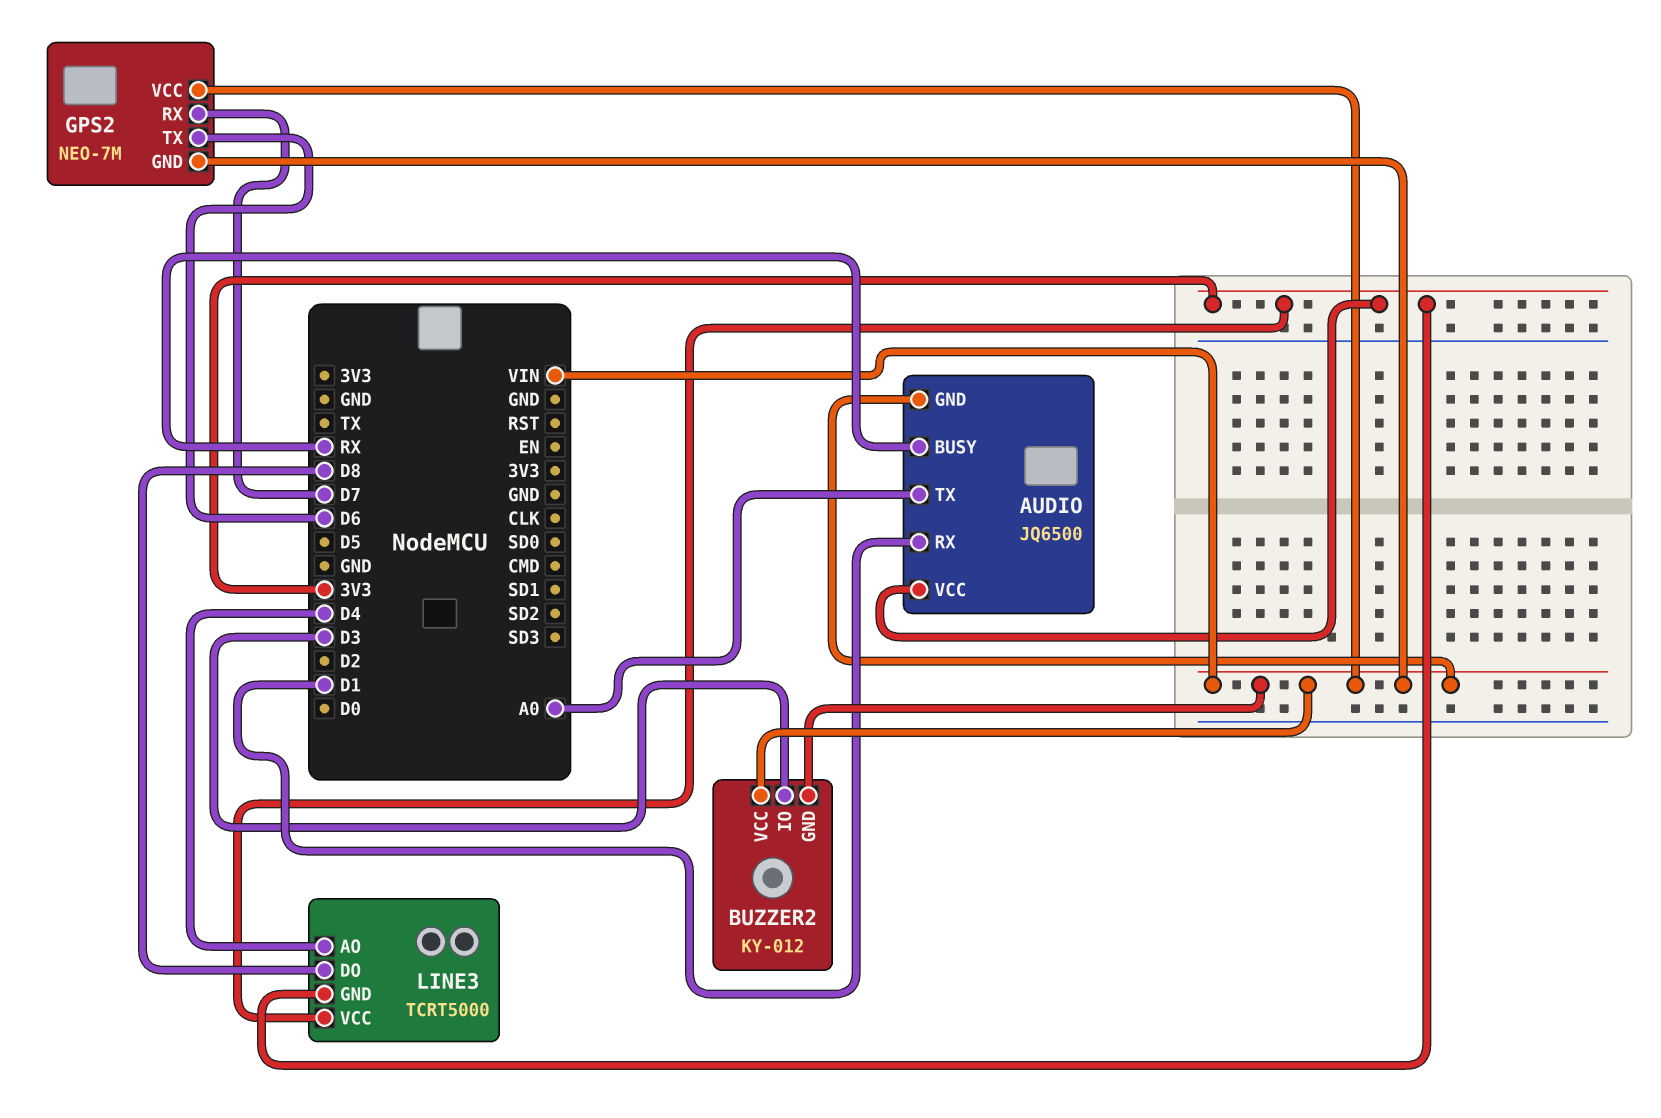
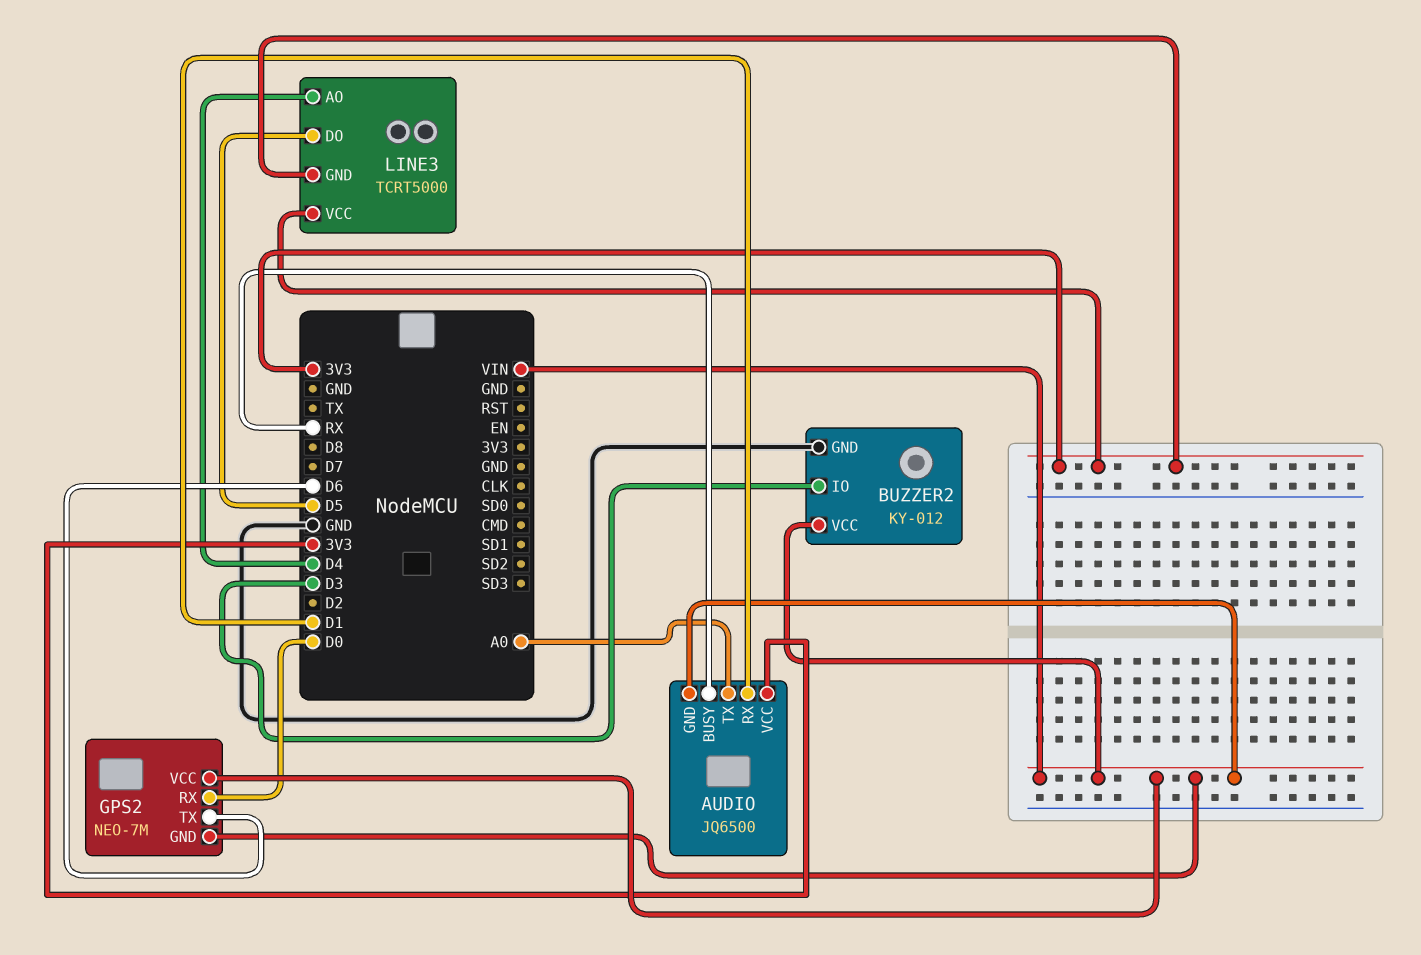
BUZZER2 pin GND: VIN -> GND
GPS2 pin RX: D7 -> D0
LINE3 pin DO: D8 -> D5

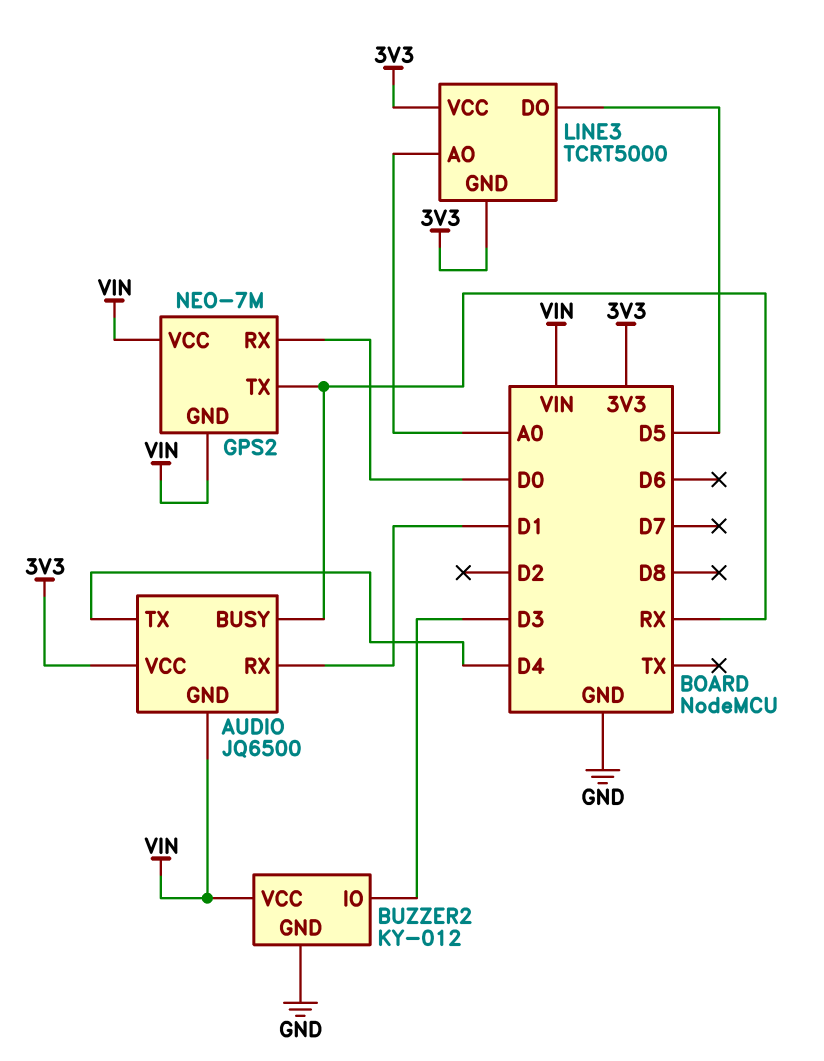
AUDIO pin TX: A0 -> D4
GPS2 pin TX: D6 -> RX
LINE3 pin AO: D4 -> A0

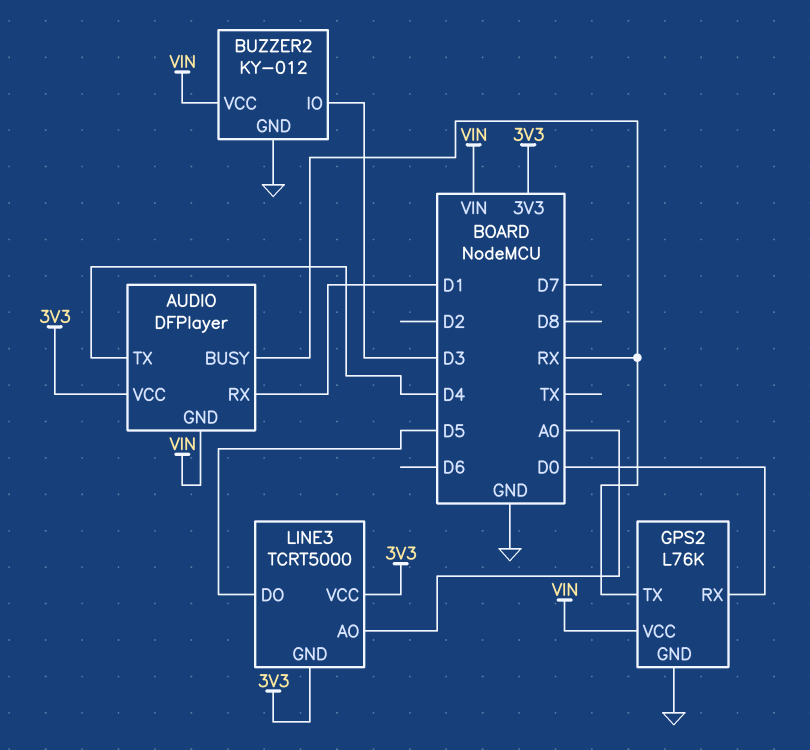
AUDIO: JQ6500 -> DFPlayer
GPS2: NEO-7M -> L76K
GPS2 pin GND: VIN -> GND

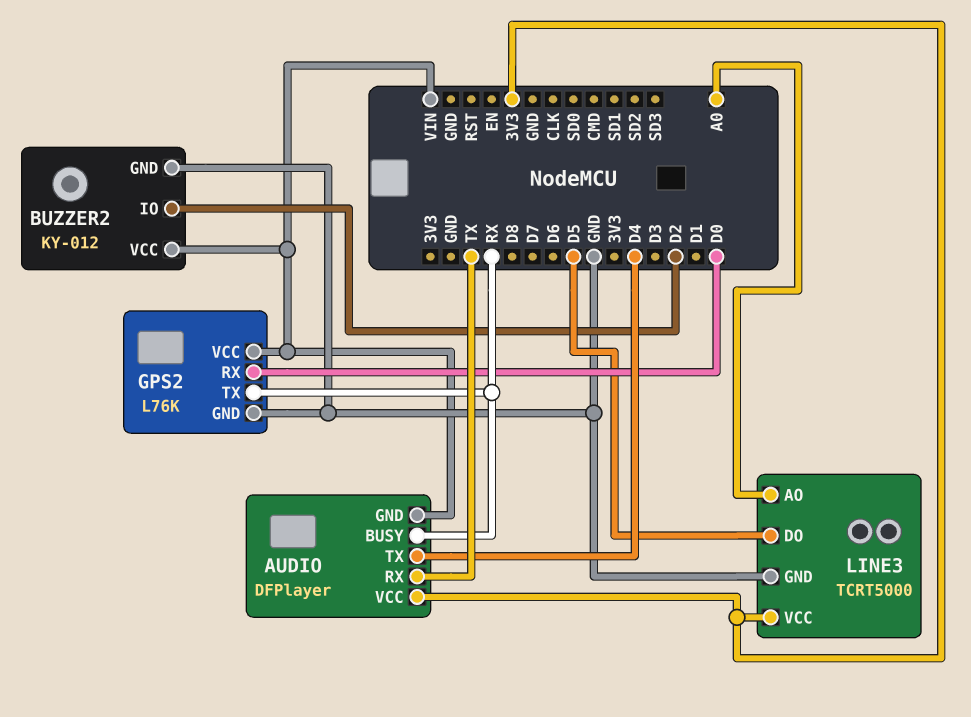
AUDIO pin RX: D1 -> TX
BUZZER2 pin IO: D3 -> D2
LINE3 pin GND: 3V3 -> GND

